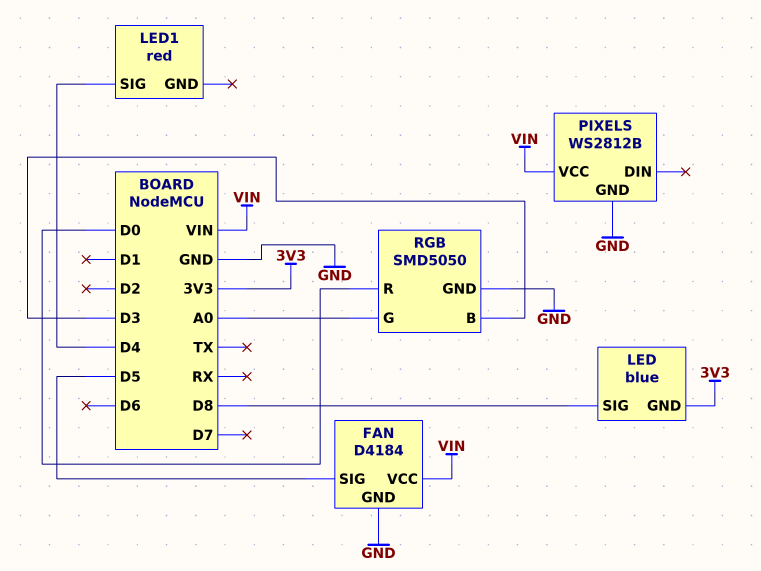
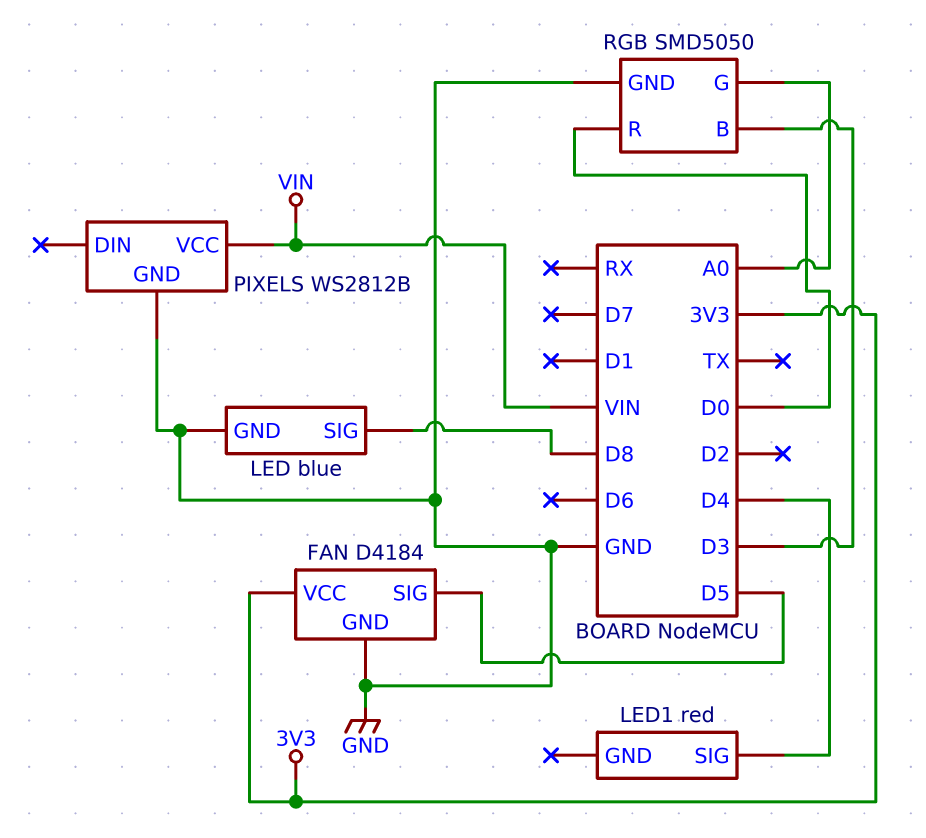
FAN pin VCC: VIN -> 3V3
LED pin GND: 3V3 -> GND

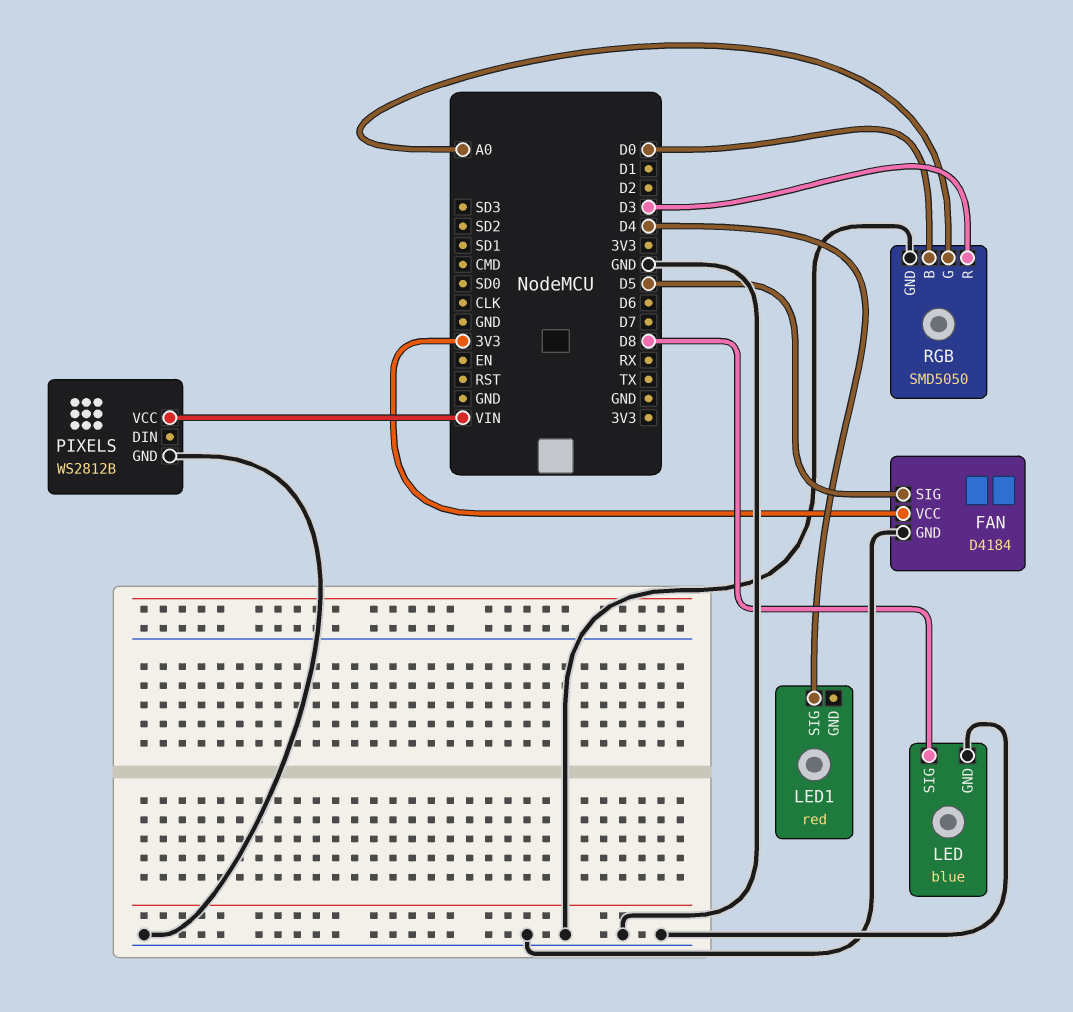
RGB pin B: D3 -> D0
RGB pin R: D0 -> D3

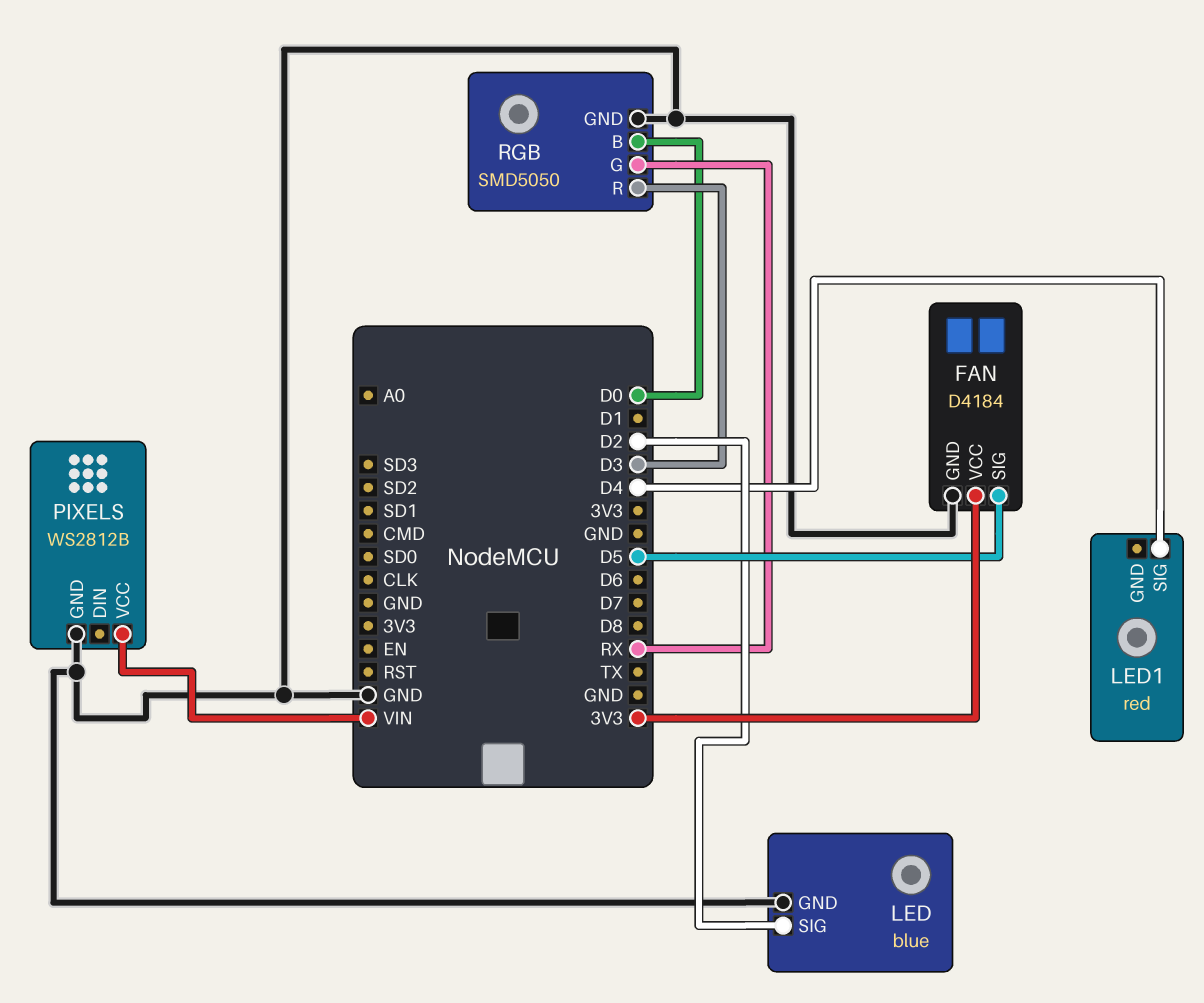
LED pin SIG: D8 -> D2
RGB pin G: A0 -> RX

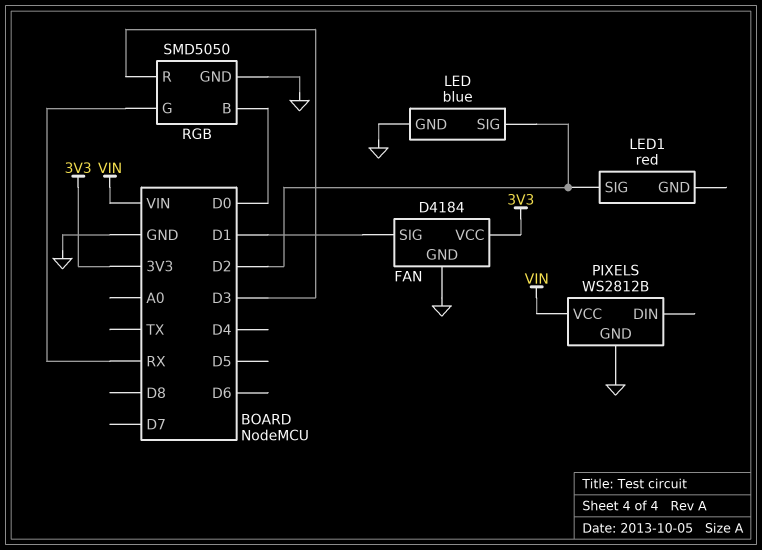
FAN pin SIG: D5 -> D1
LED1 pin SIG: D4 -> D2

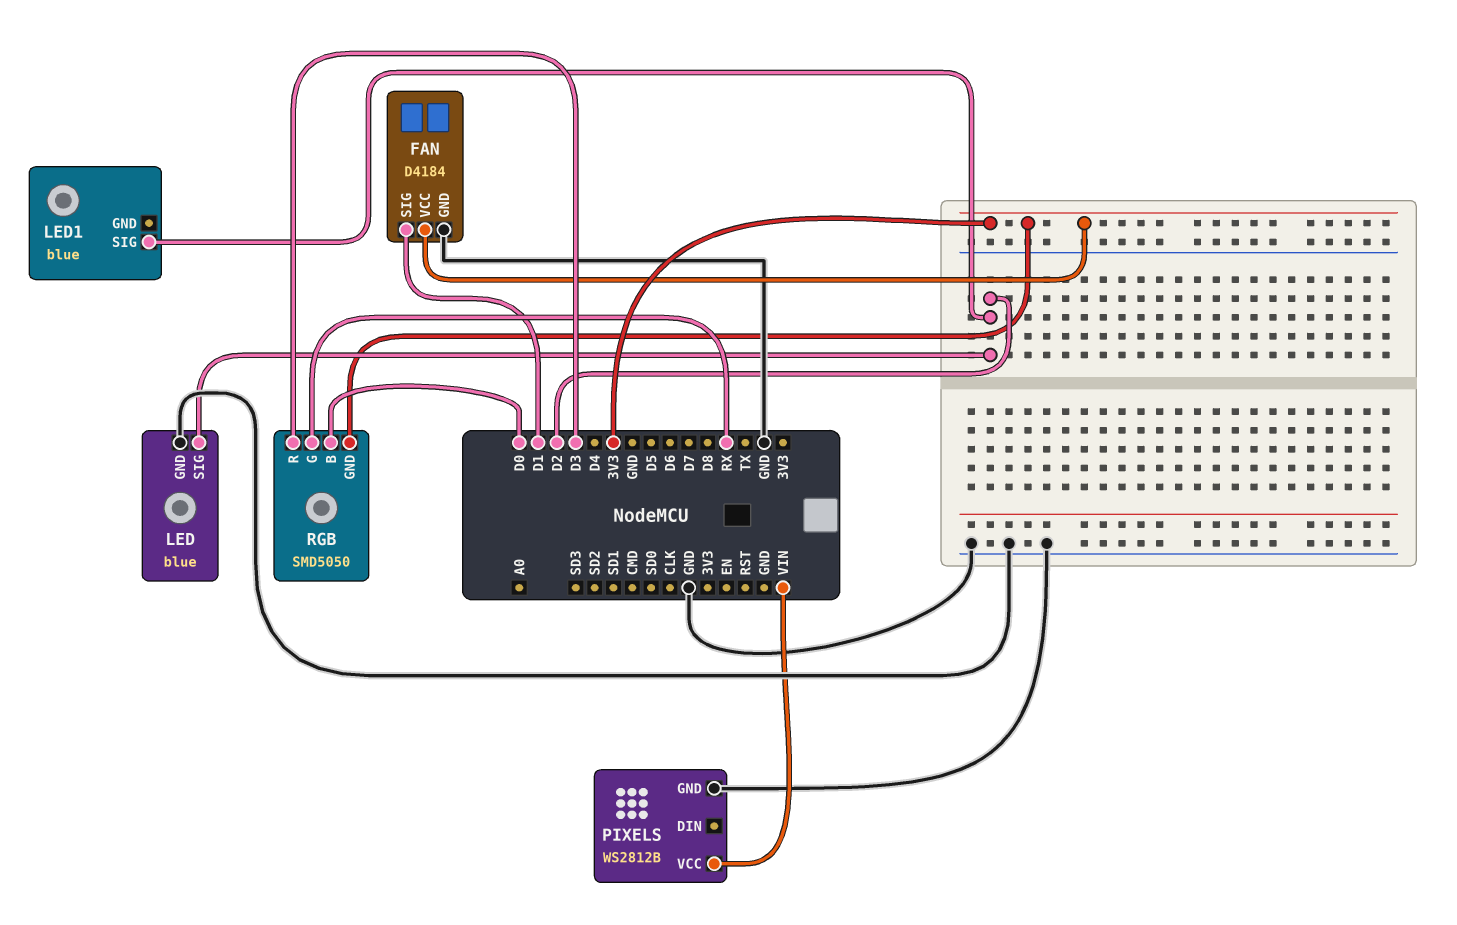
LED1: red -> blue
RGB pin GND: GND -> 3V3

